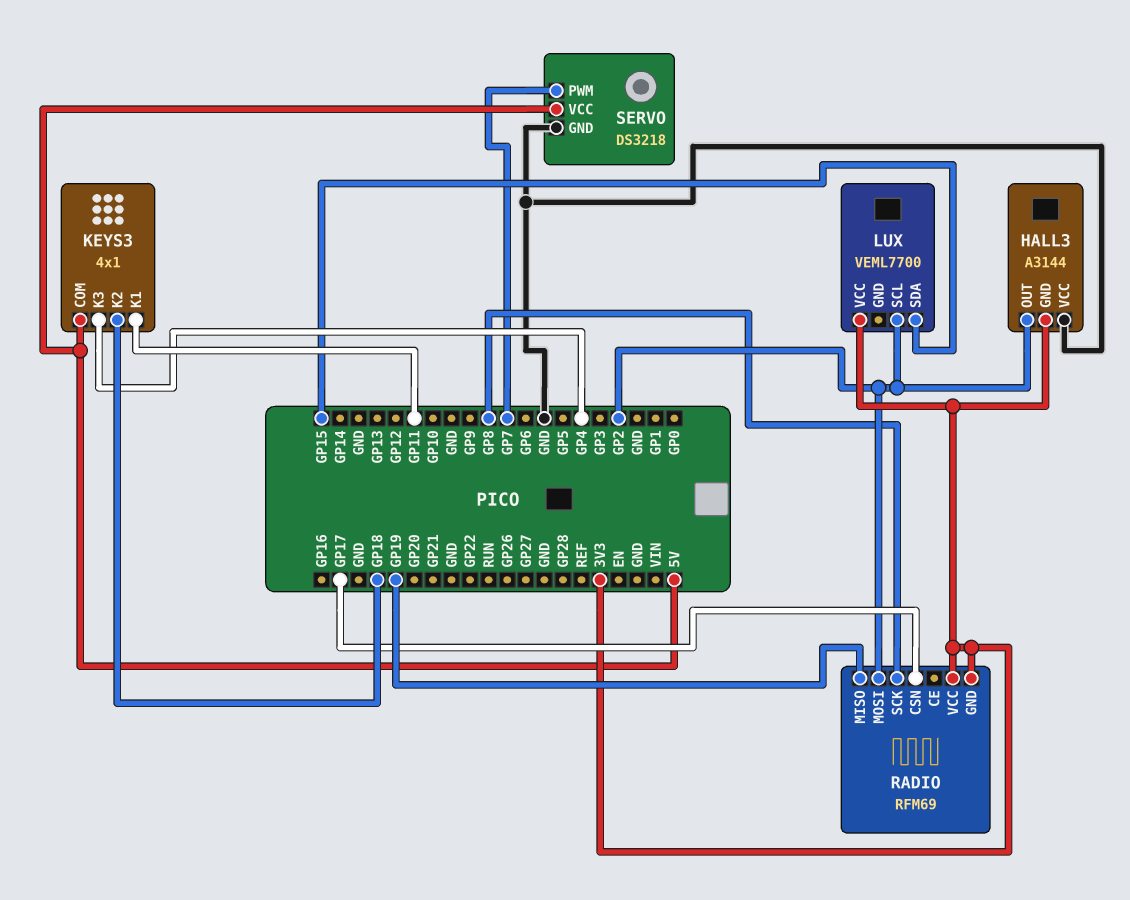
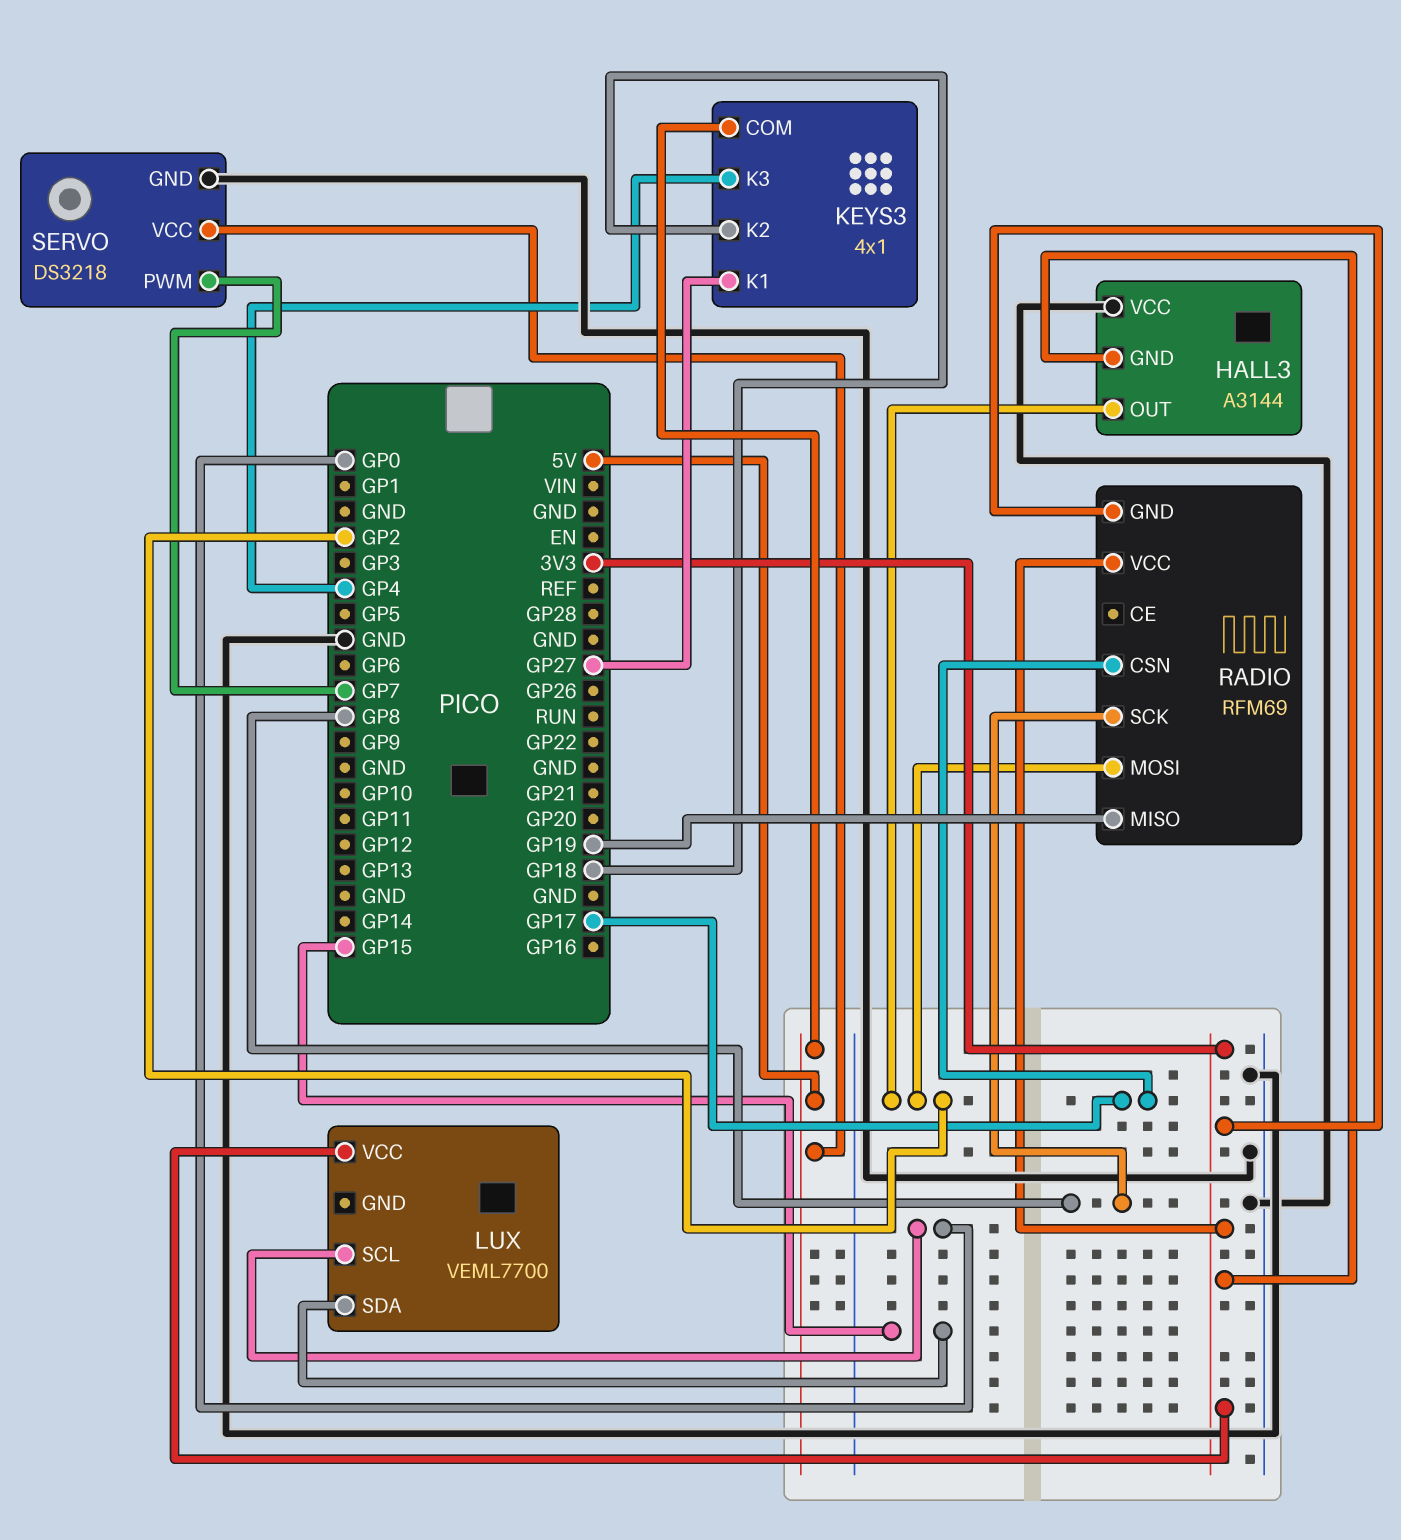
KEYS3 pin K1: GP11 -> GP27
LUX pin SCL: GP2 -> GP0

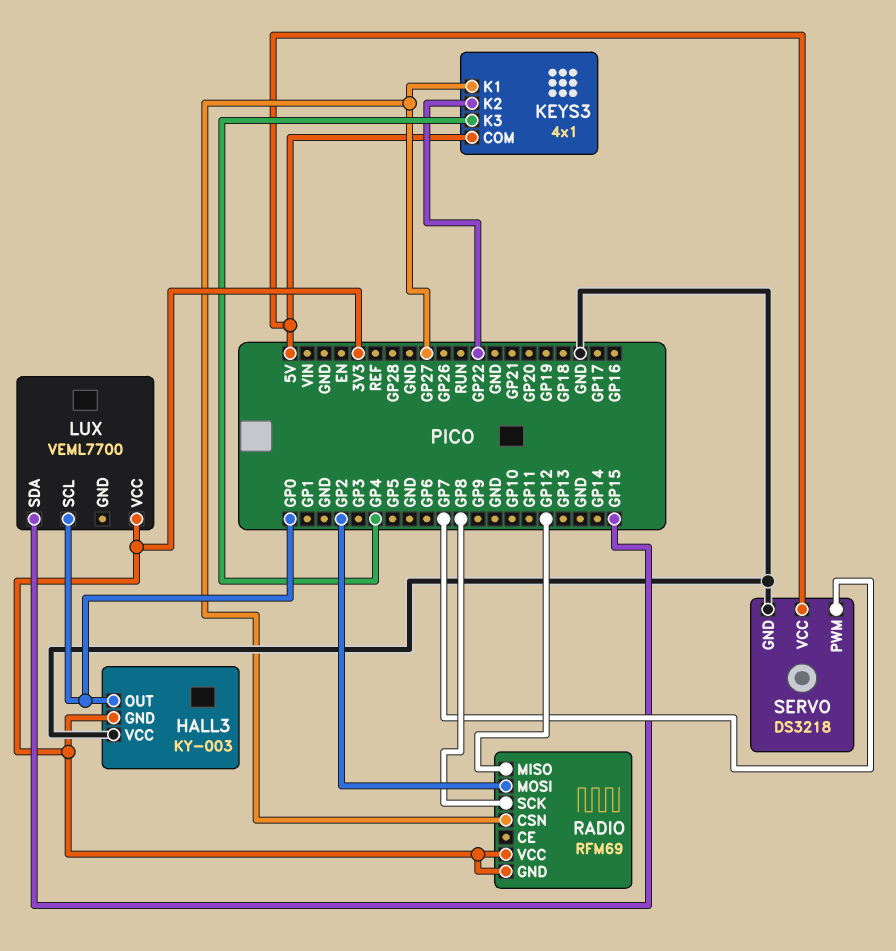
HALL3: A3144 -> KY-003
HALL3 pin OUT: GP2 -> GP0
KEYS3 pin K2: GP18 -> GP22
RADIO pin CSN: GP17 -> GP27
RADIO pin MISO: GP19 -> GP12

